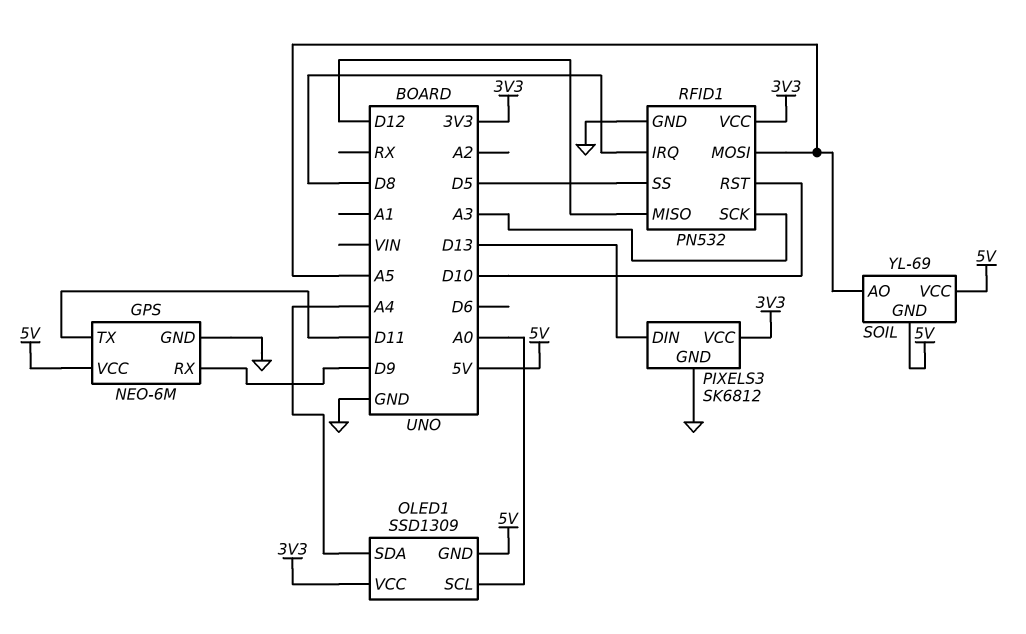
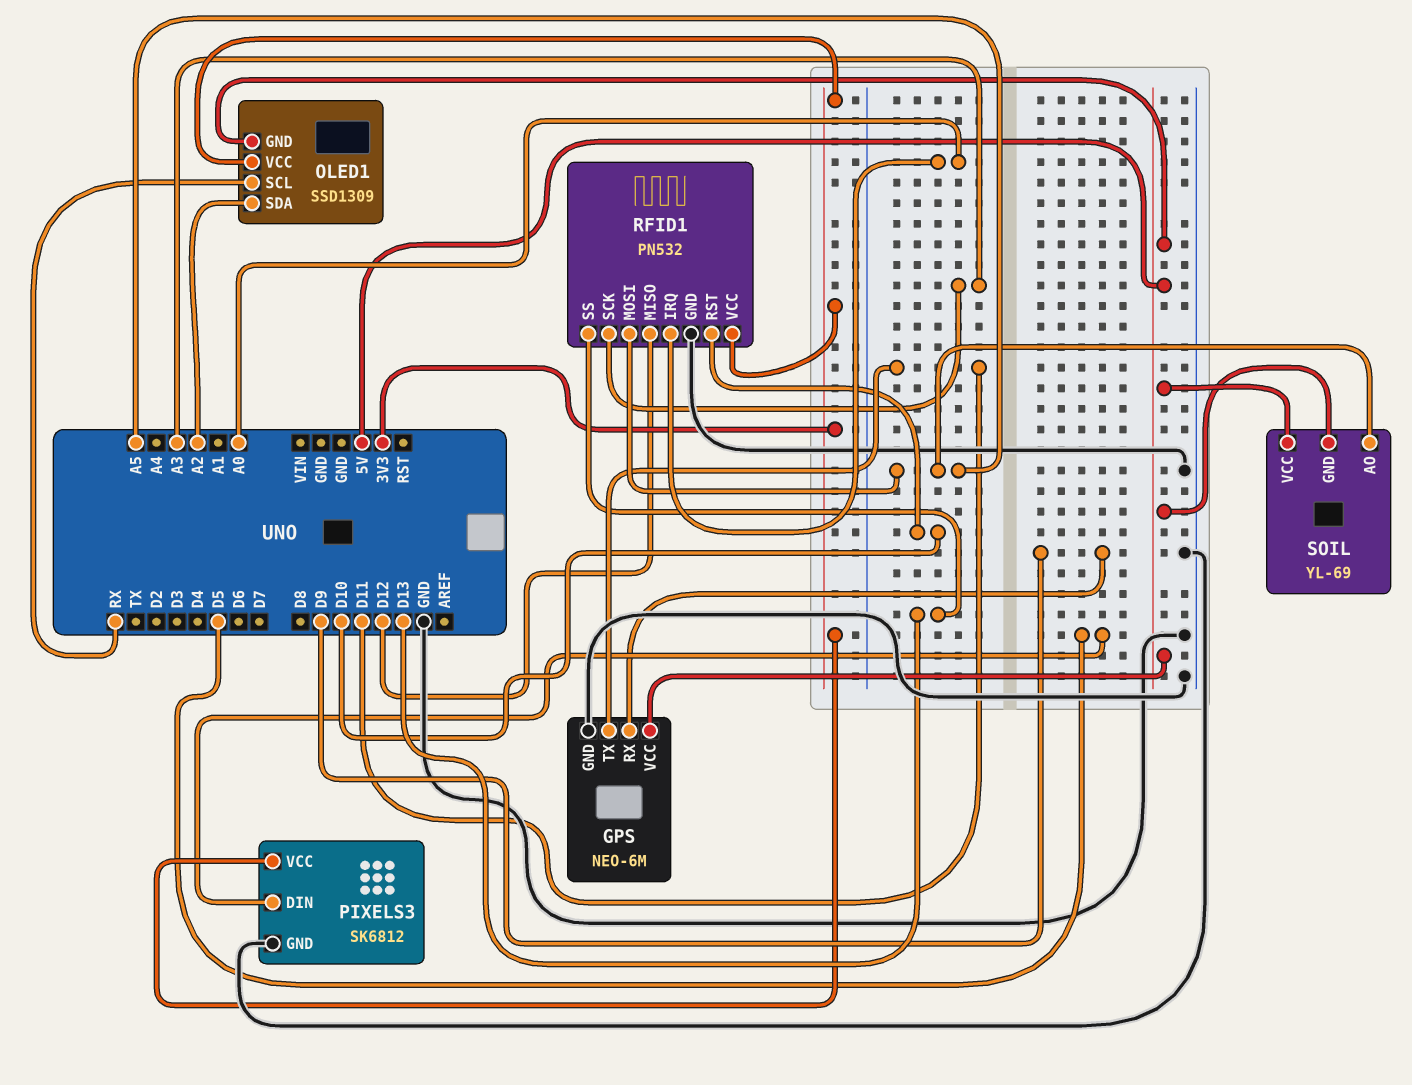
OLED1 pin SCL: A0 -> RX
OLED1 pin SDA: A4 -> A2
PIXELS3 pin DIN: D13 -> D5
RFID1 pin IRQ: D8 -> A0
RFID1 pin SS: D5 -> D13

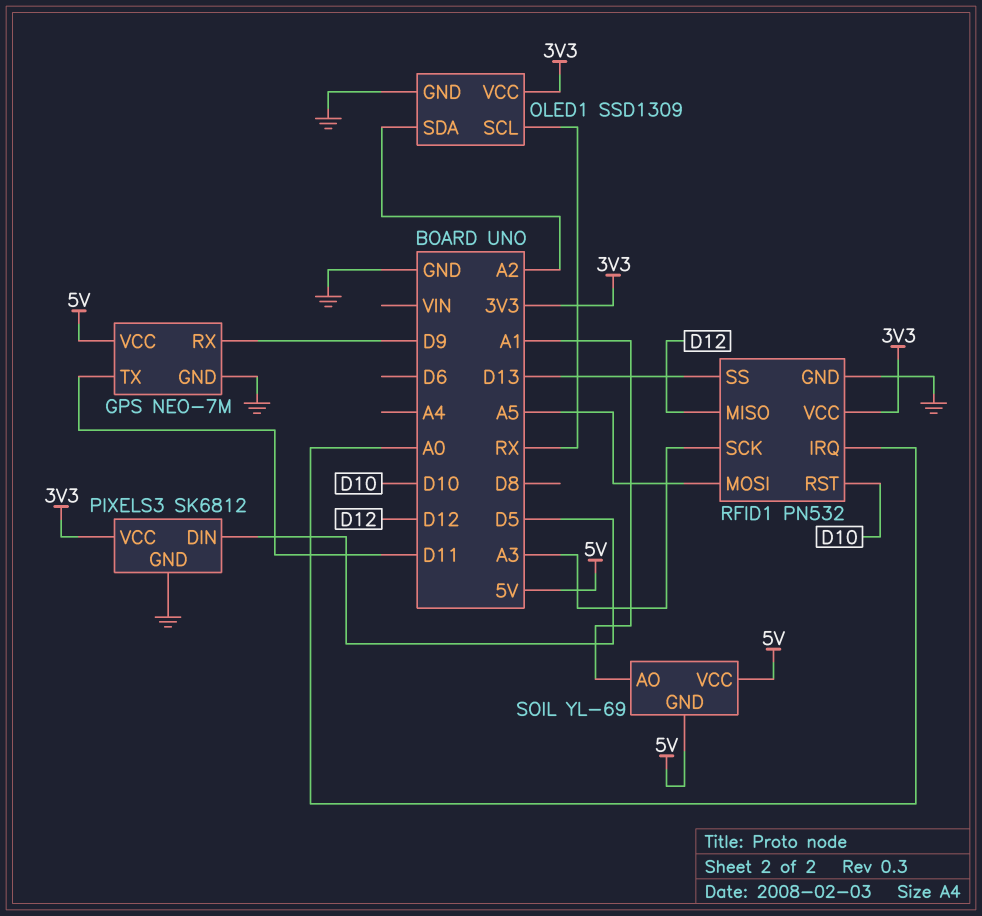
GPS: NEO-6M -> NEO-7M
OLED1 pin GND: 5V -> GND
SOIL pin AO: A5 -> A1

